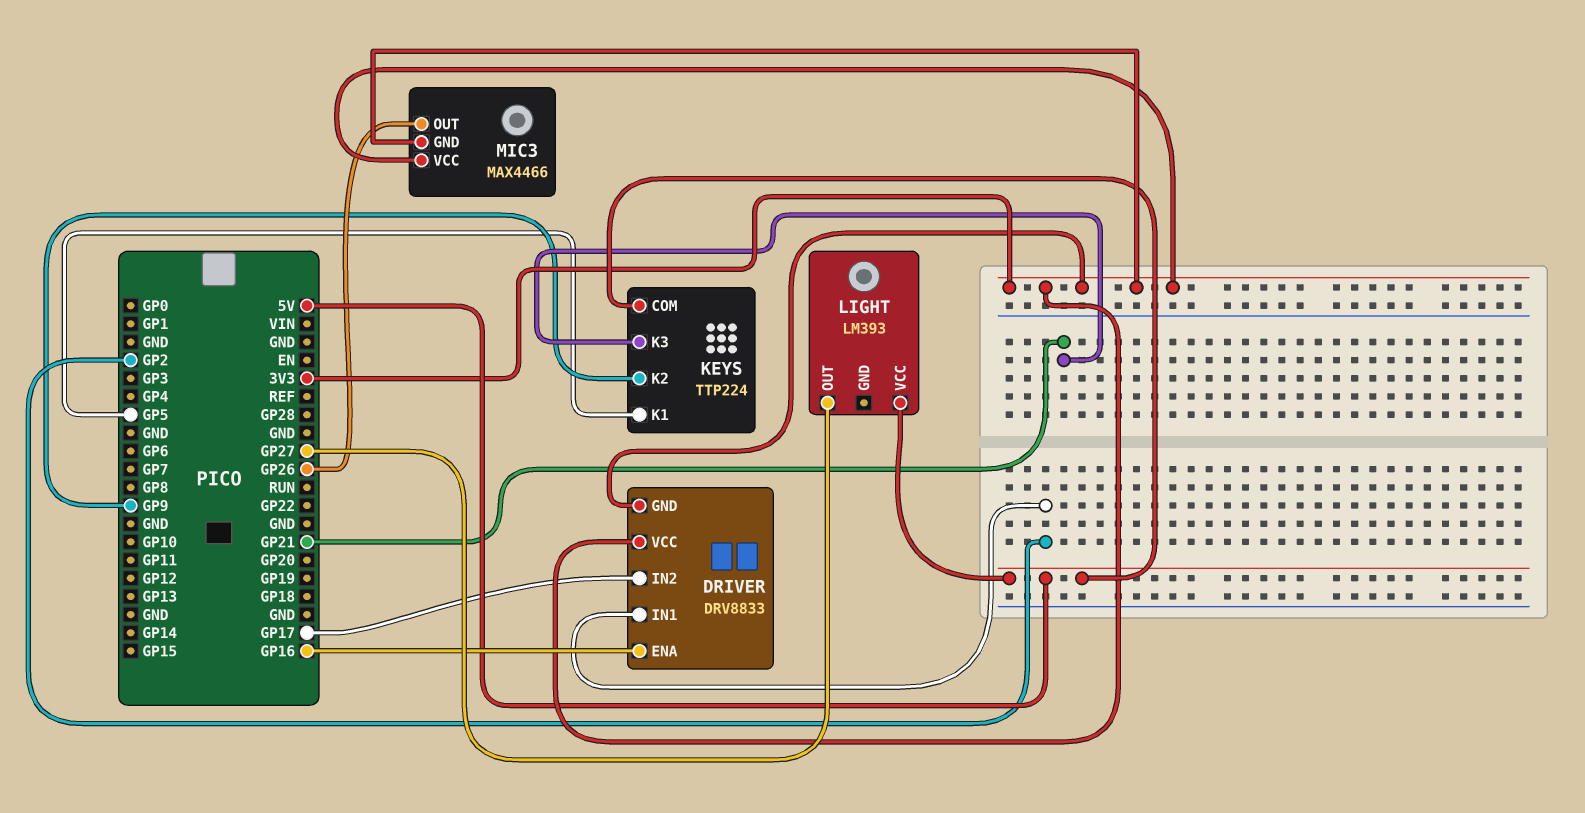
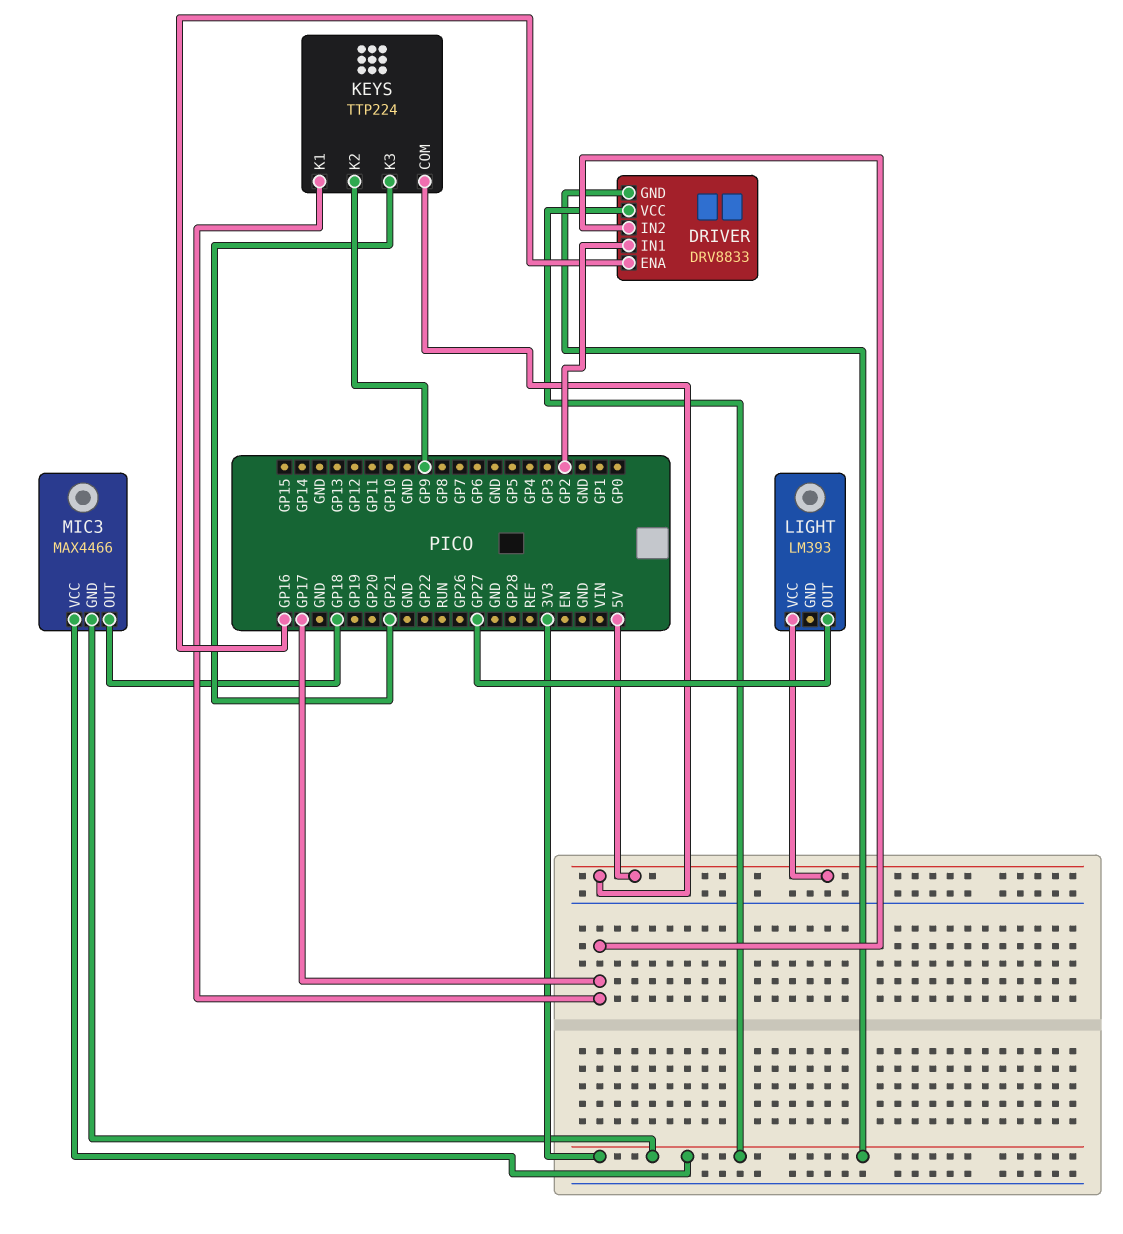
KEYS pin K1: GP5 -> GP17
MIC3 pin OUT: GP26 -> GP18

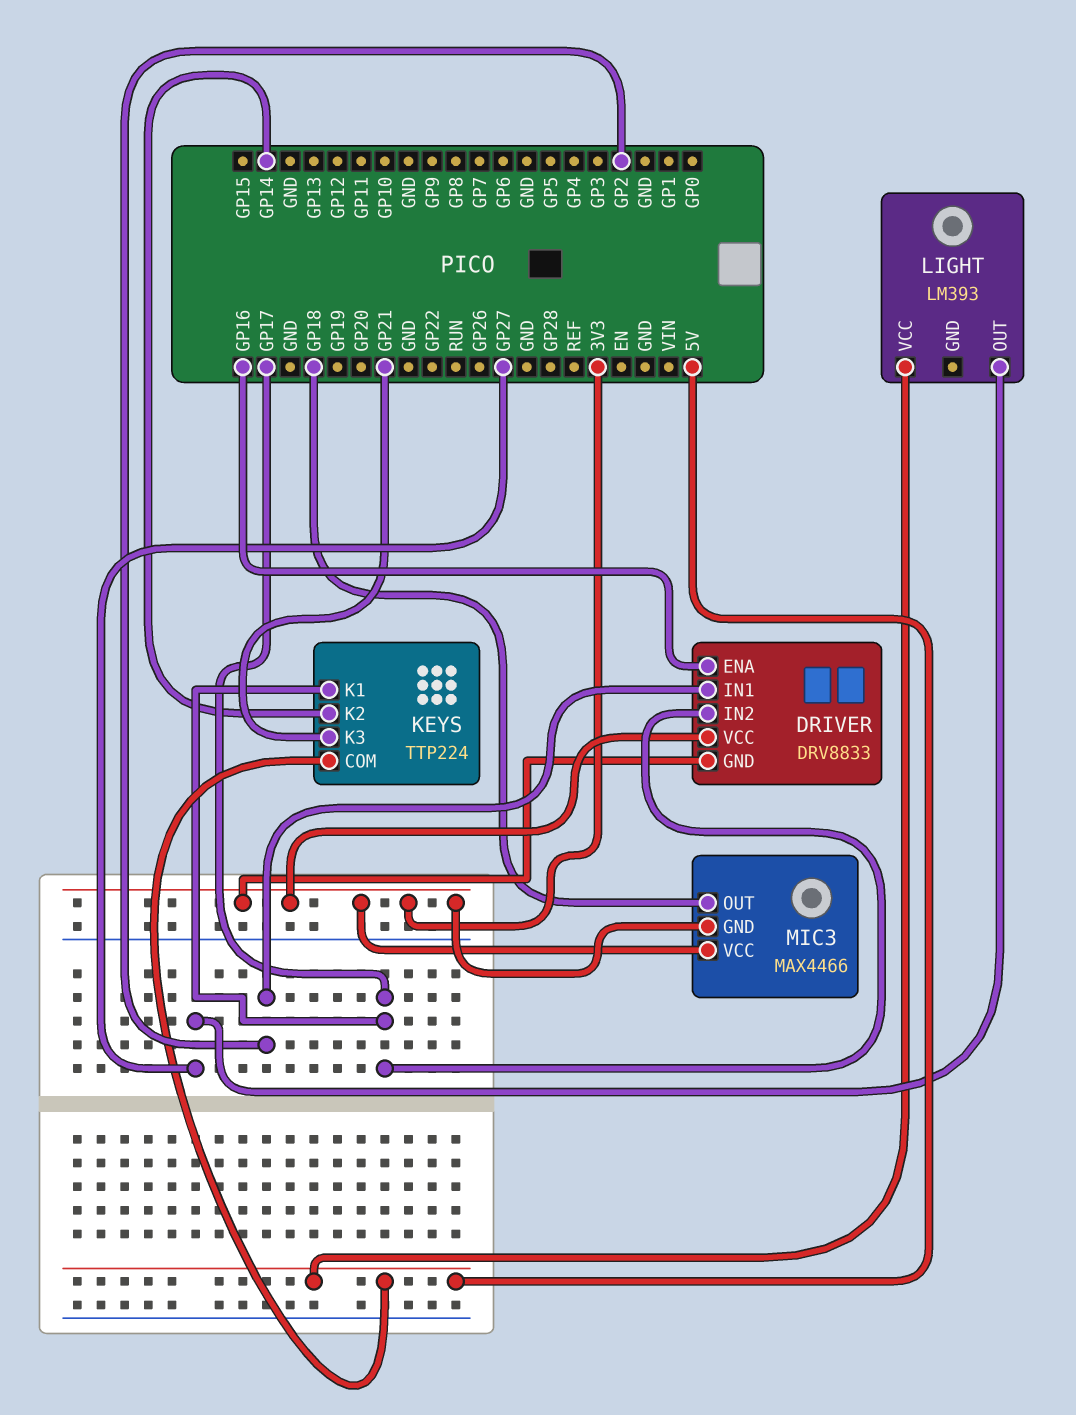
KEYS pin K2: GP9 -> GP14

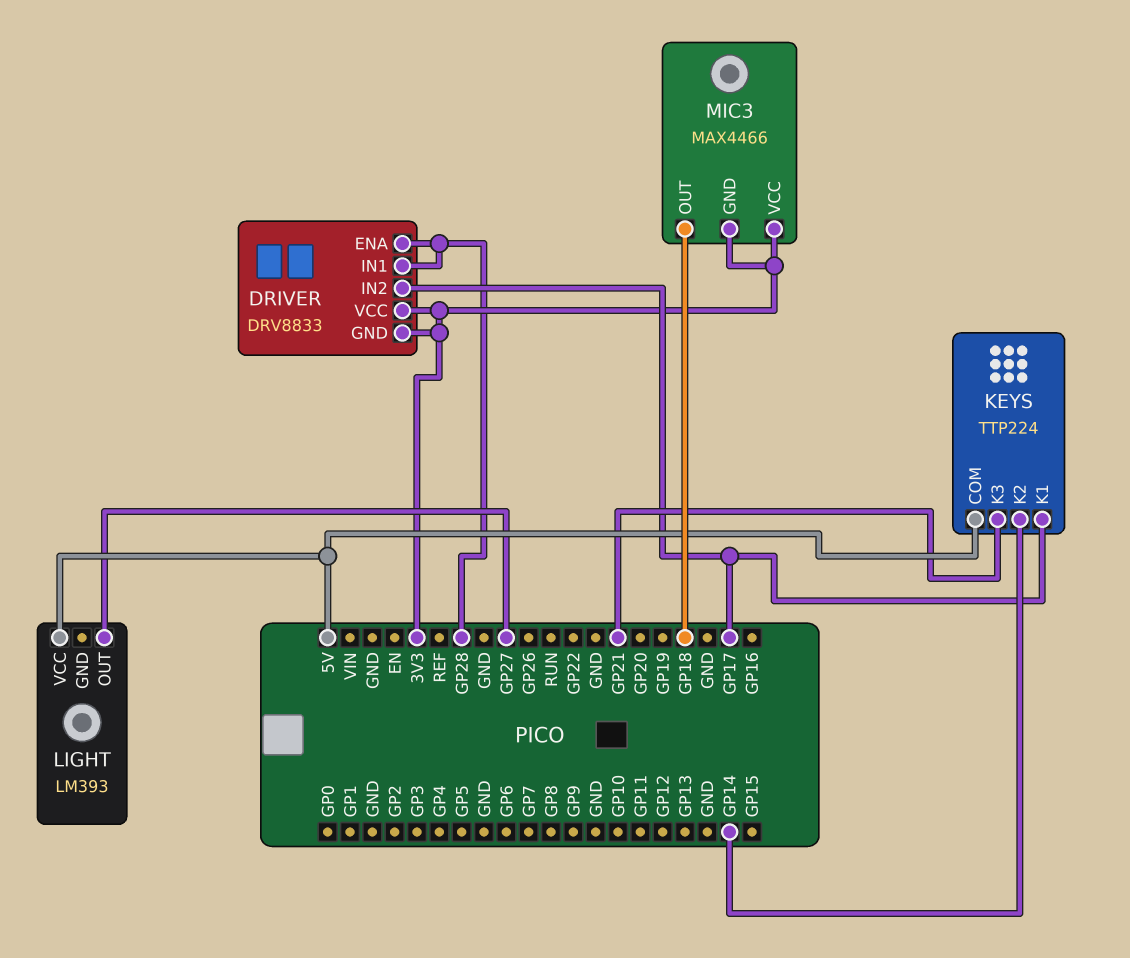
DRIVER pin ENA: GP16 -> GP28
DRIVER pin IN1: GP2 -> GP28

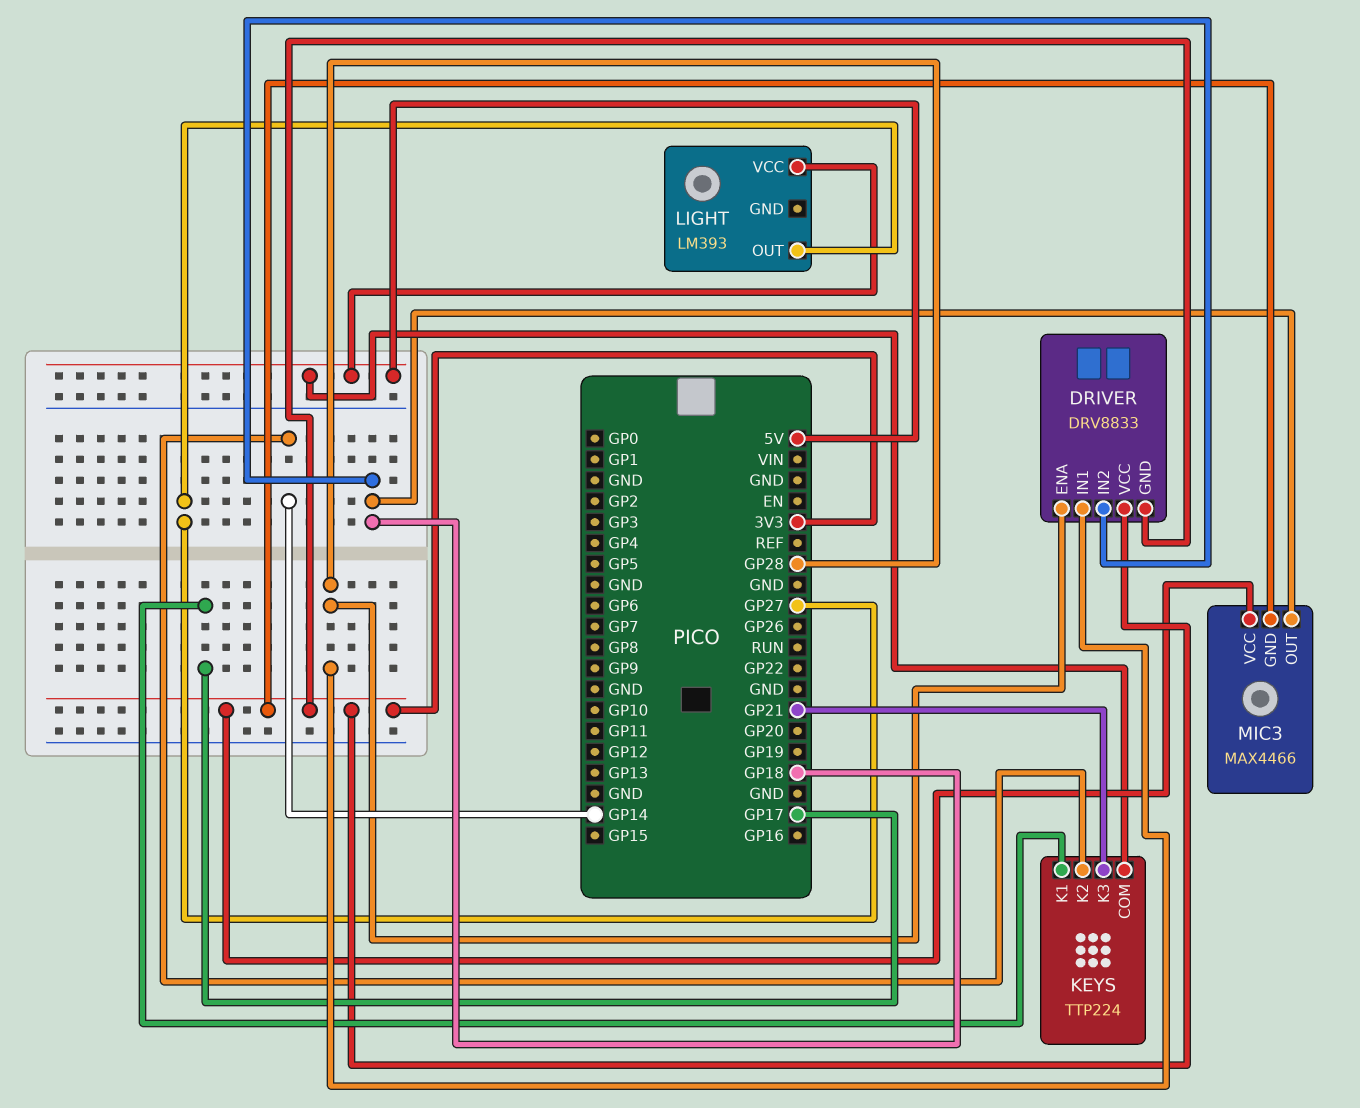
DRIVER pin IN2: GP17 -> GP18

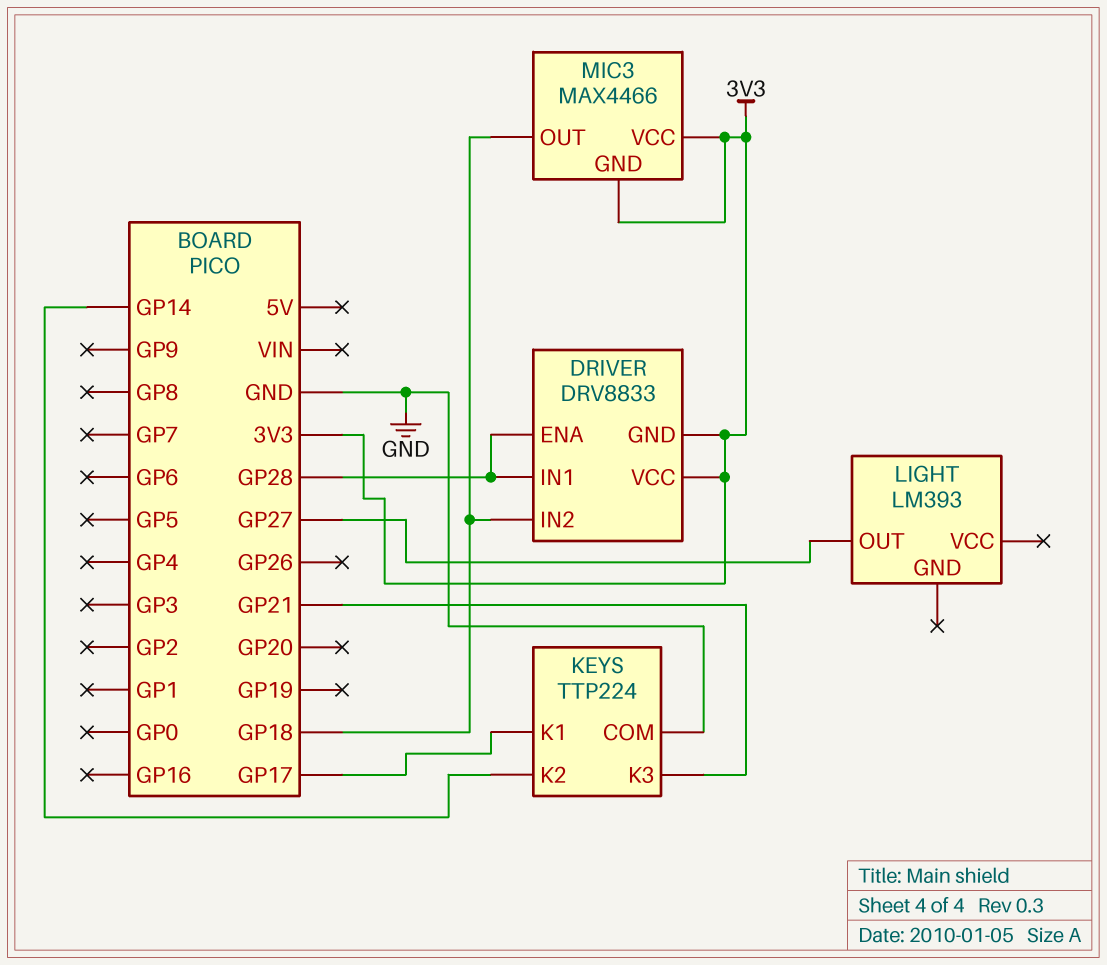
KEYS pin COM: 5V -> GND
LIGHT pin VCC: 5V -> none

